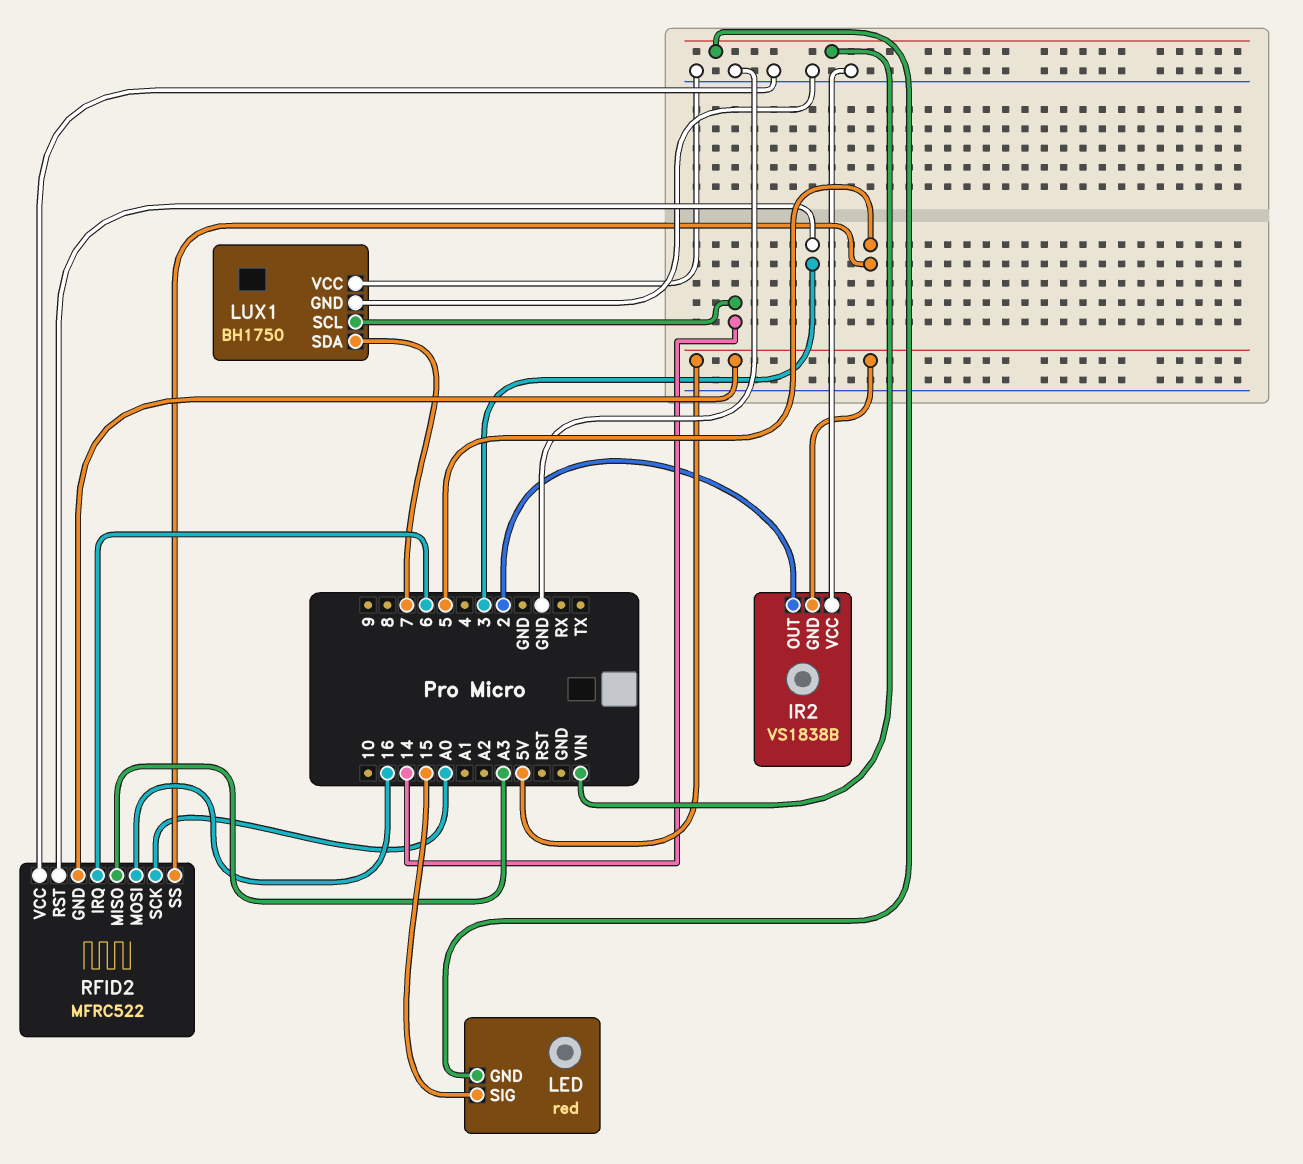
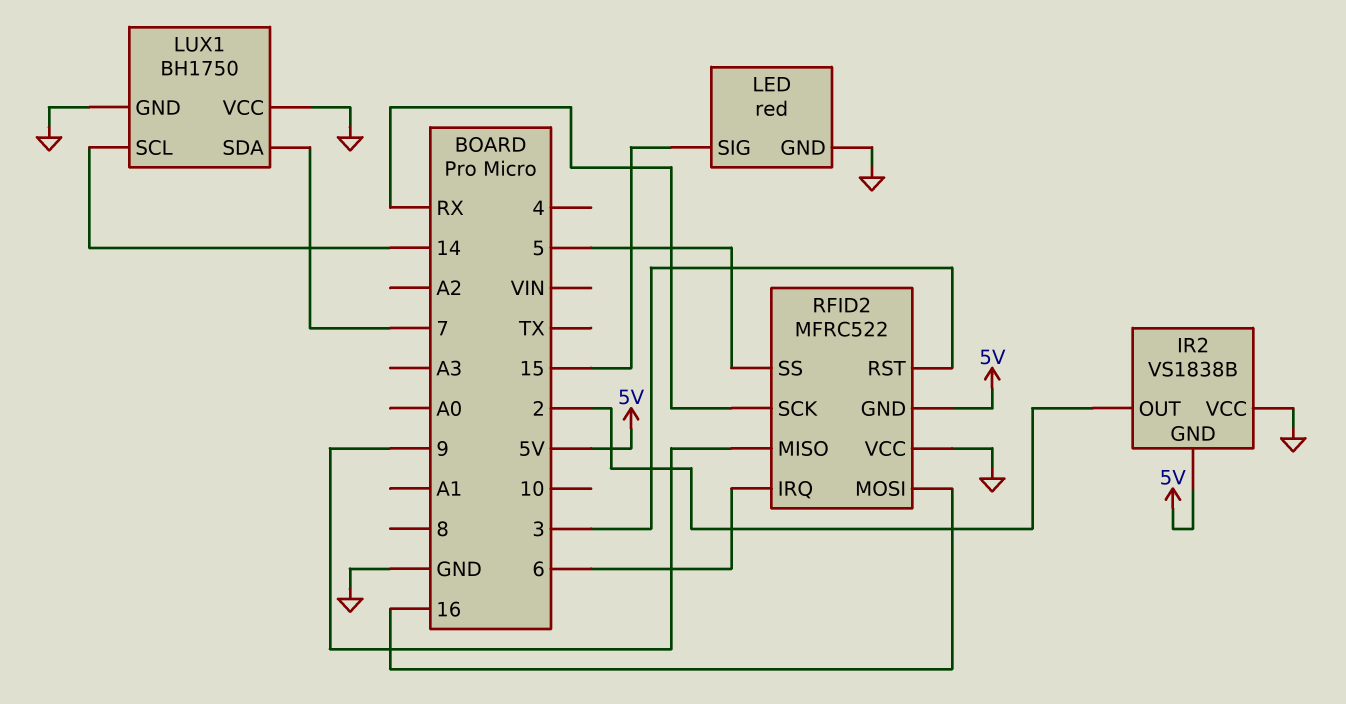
LED pin GND: VIN -> GND
RFID2 pin MISO: A3 -> 9
RFID2 pin SCK: A0 -> RX

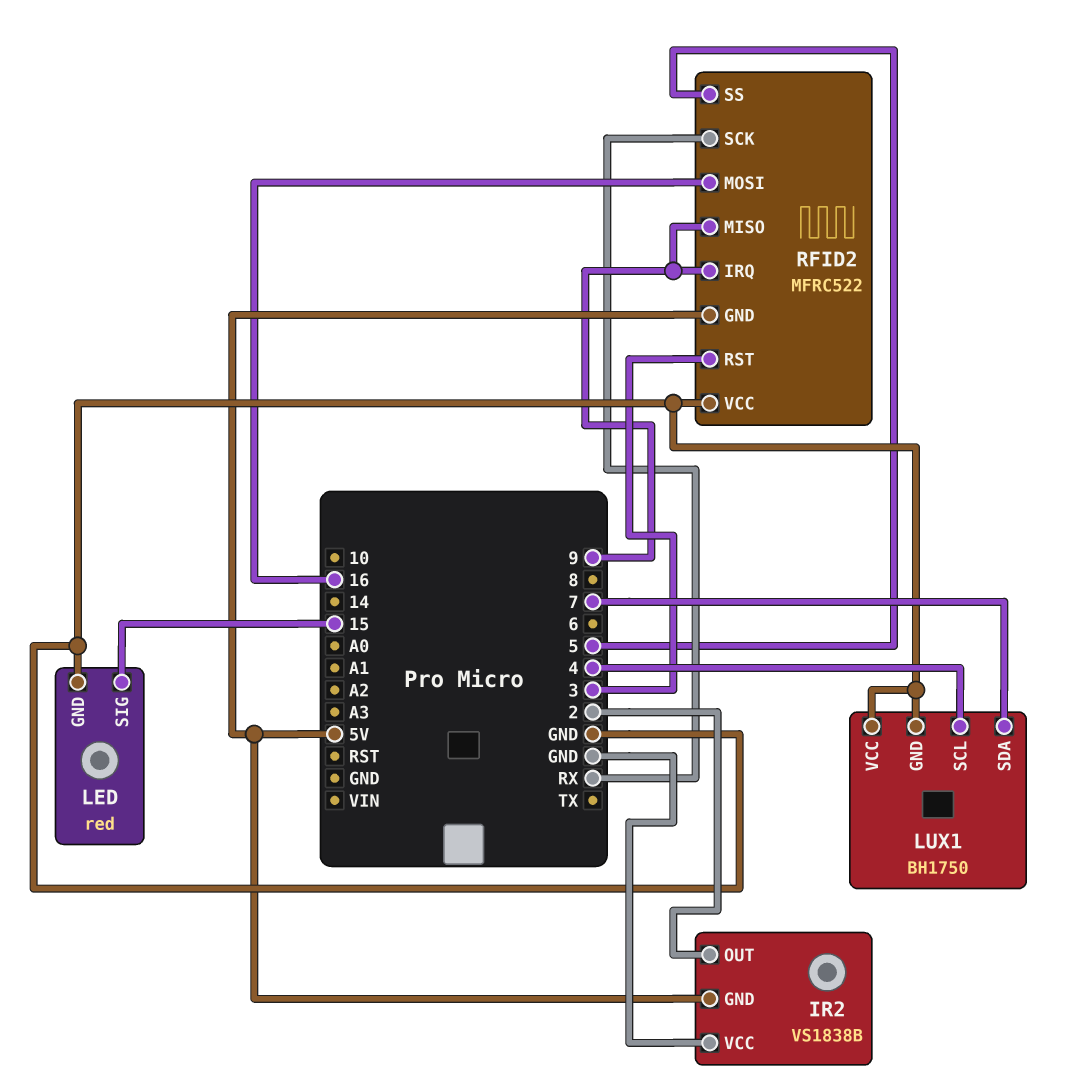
LUX1 pin SCL: 14 -> 4
RFID2 pin IRQ: 6 -> 9

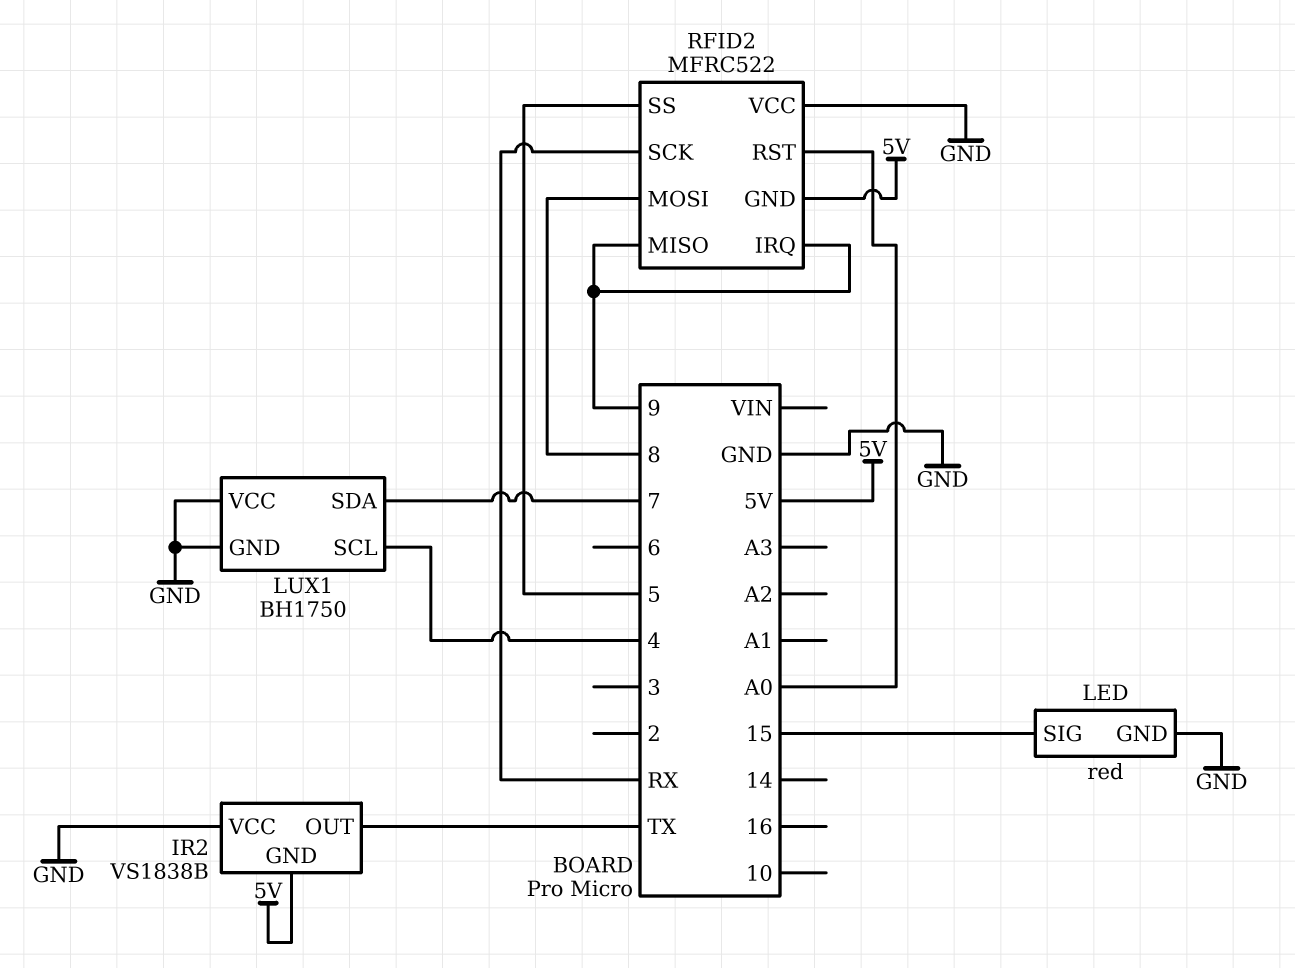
IR2 pin OUT: 2 -> TX
RFID2 pin MOSI: 16 -> 8
RFID2 pin RST: 3 -> A0

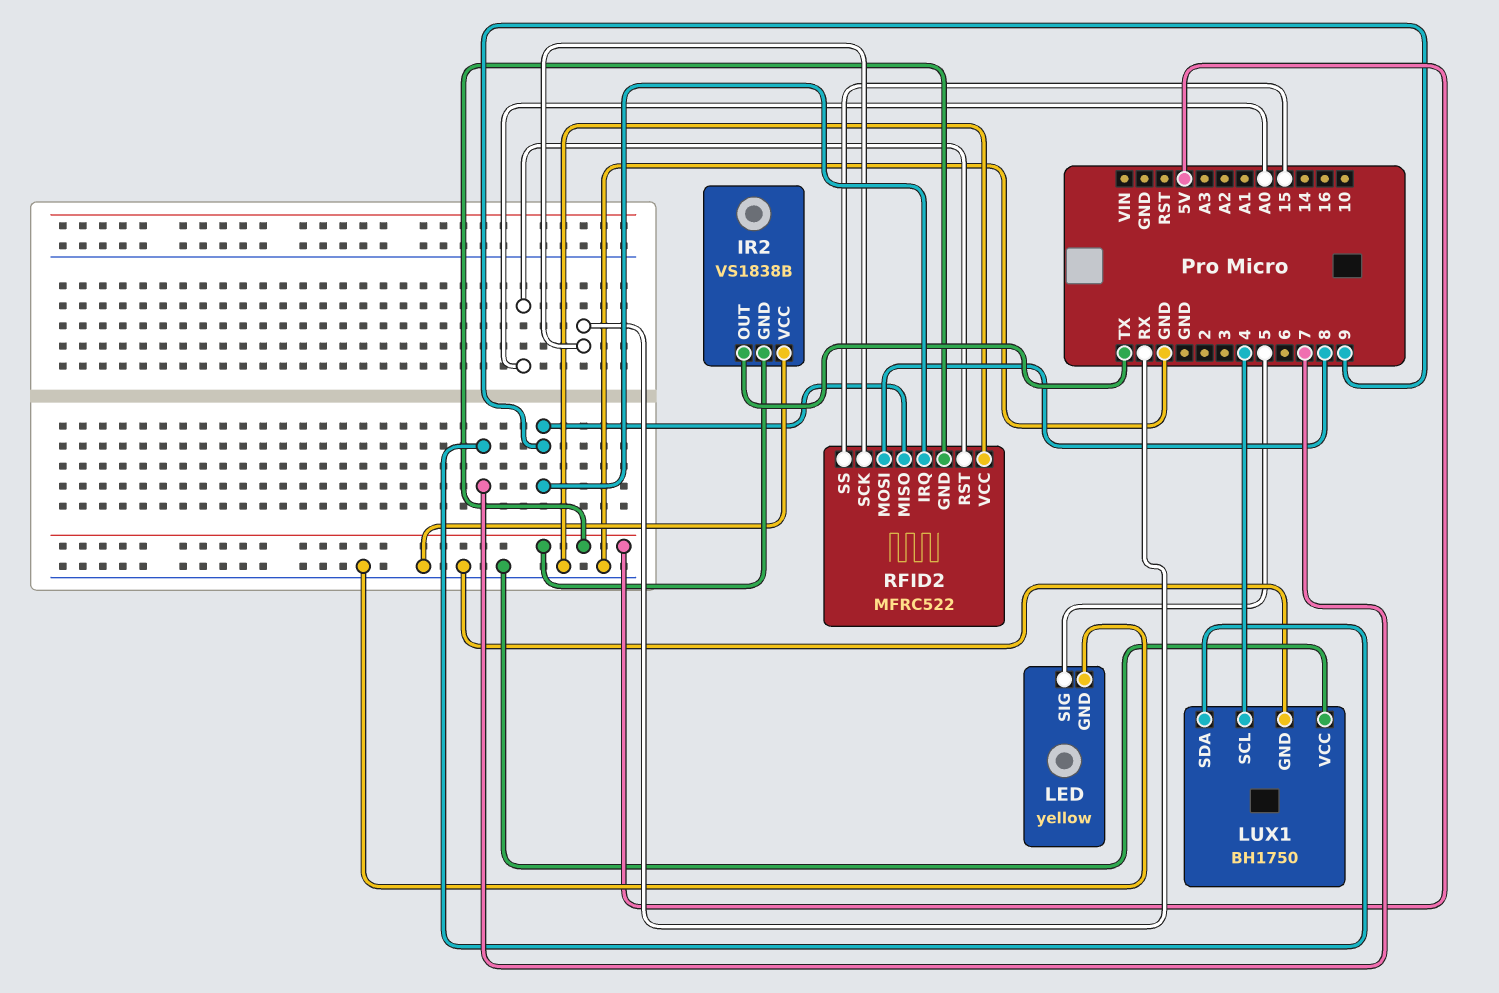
LED: red -> yellow
LED pin SIG: 15 -> 5
RFID2 pin SS: 5 -> 15

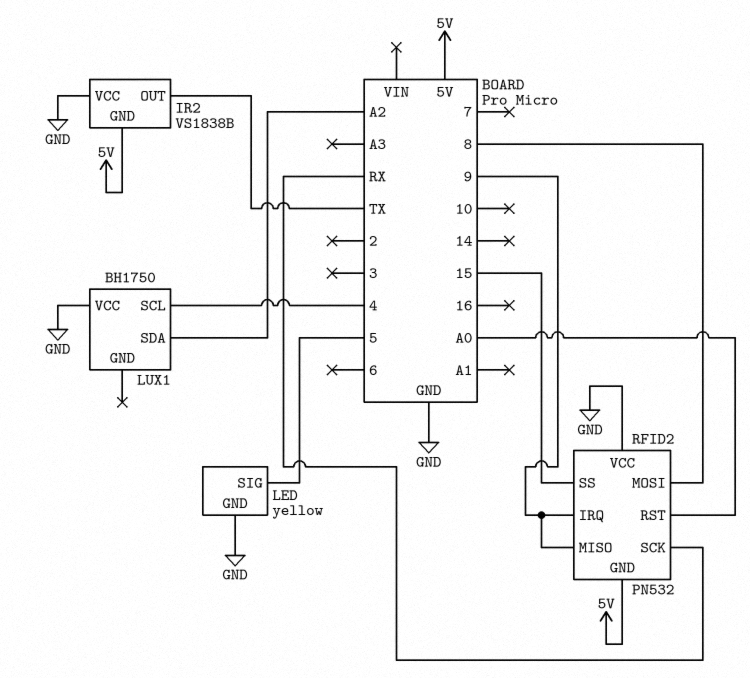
LUX1 pin GND: GND -> none
LUX1 pin SDA: 7 -> A2
RFID2: MFRC522 -> PN532

